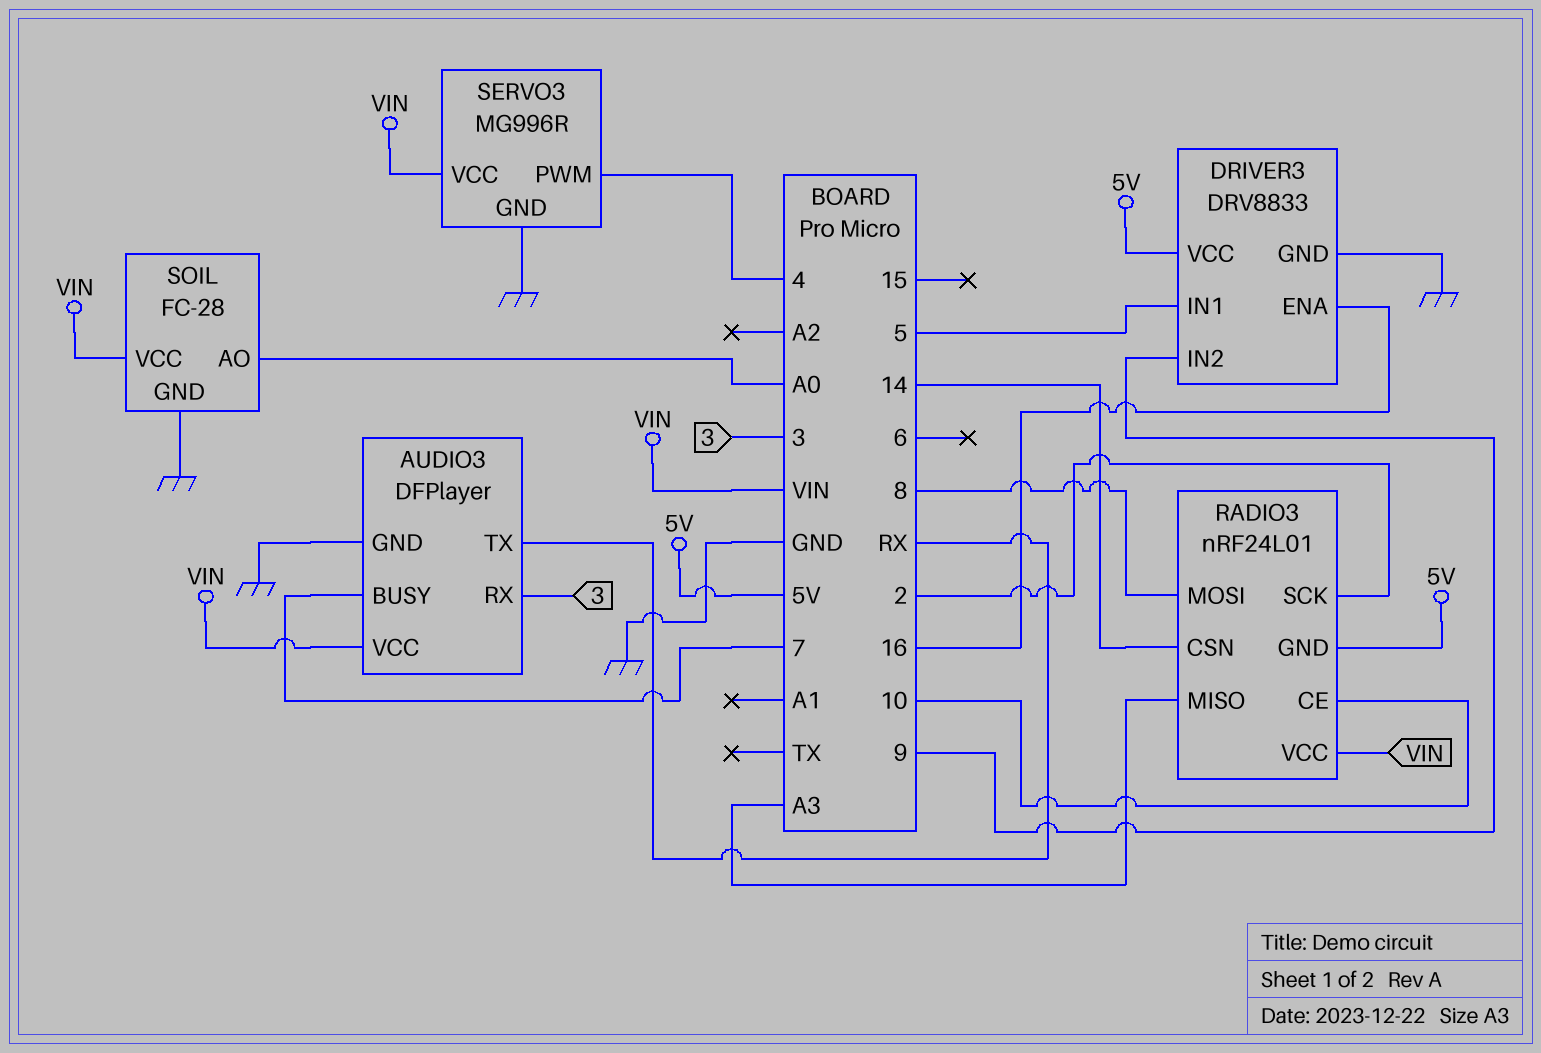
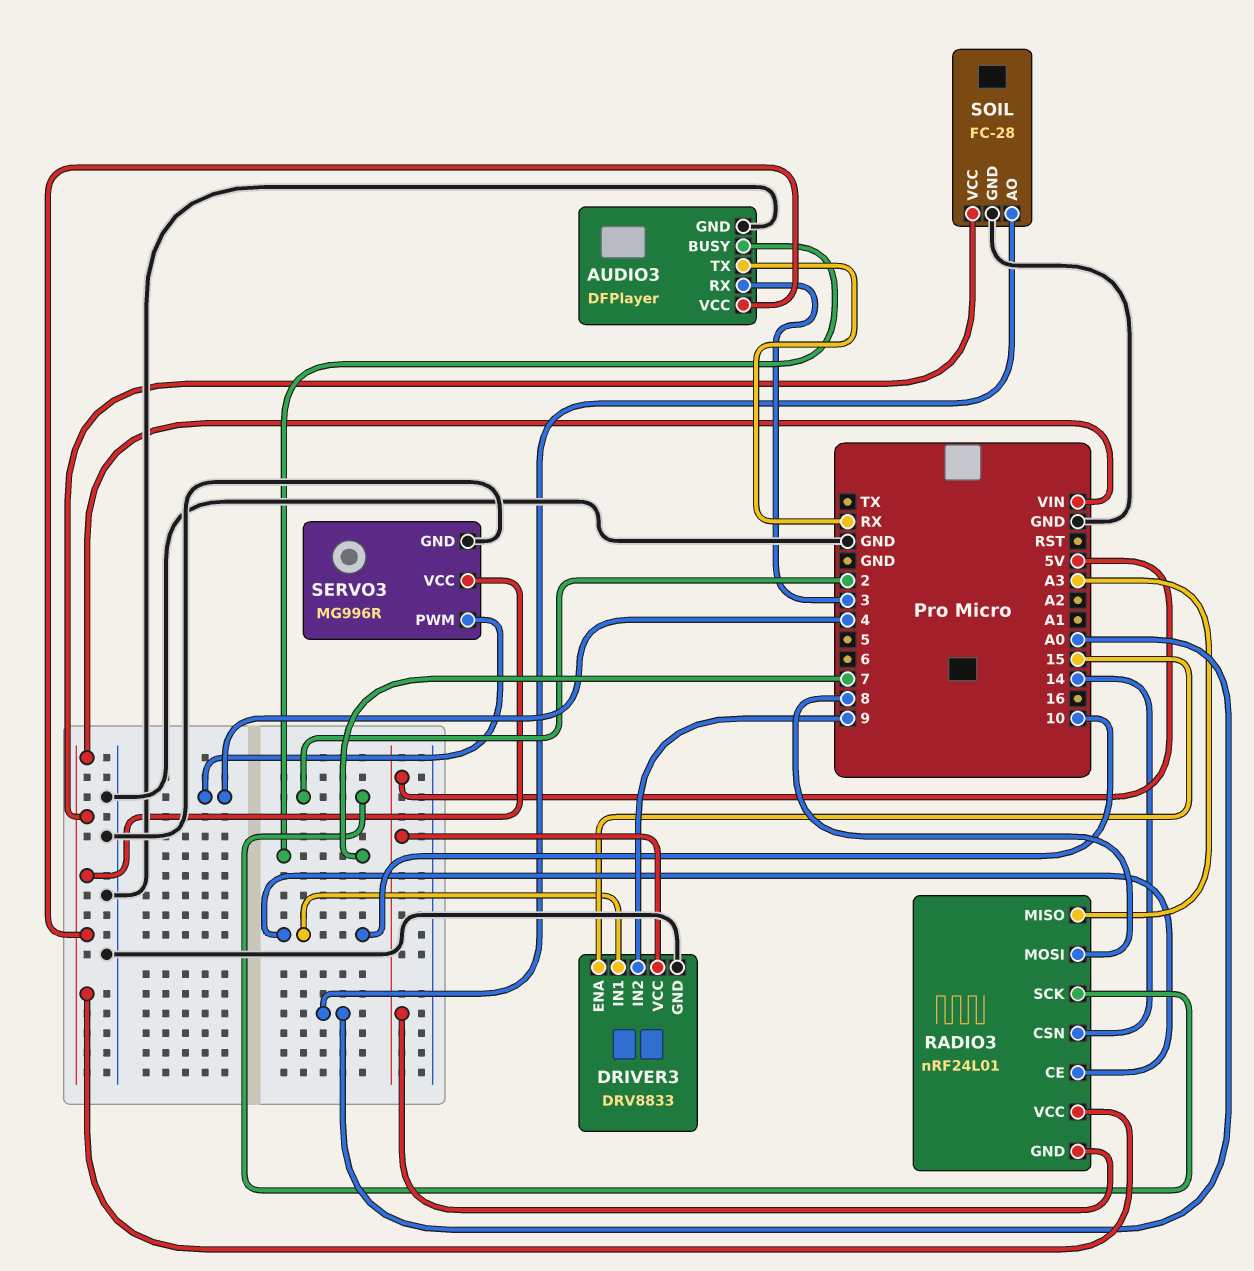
DRIVER3 pin ENA: 16 -> 15
DRIVER3 pin IN1: 5 -> 10

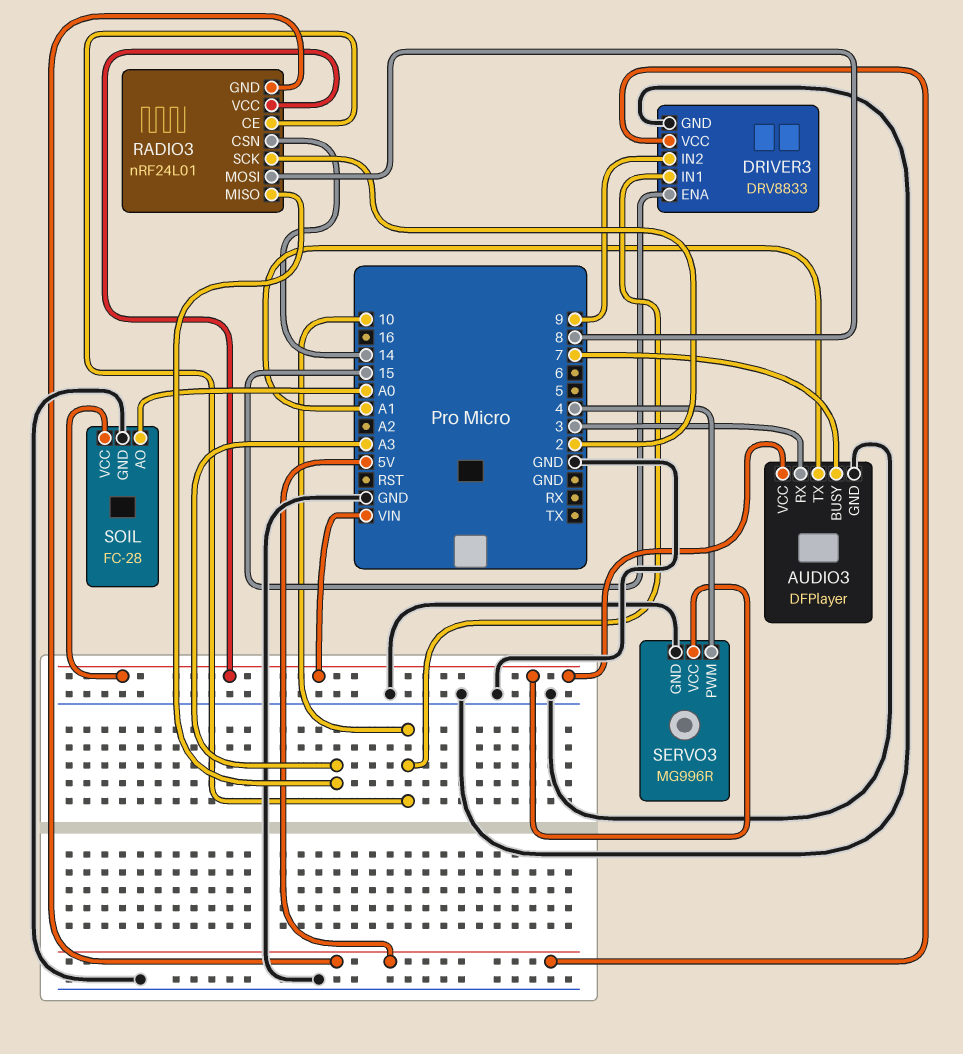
AUDIO3 pin TX: RX -> A1

